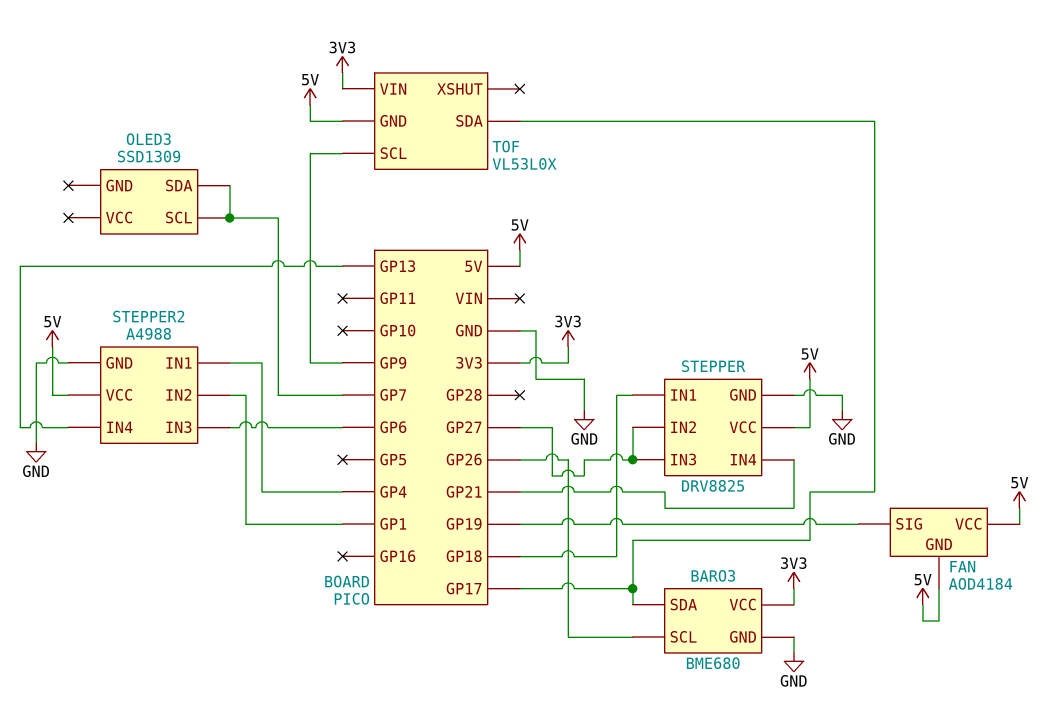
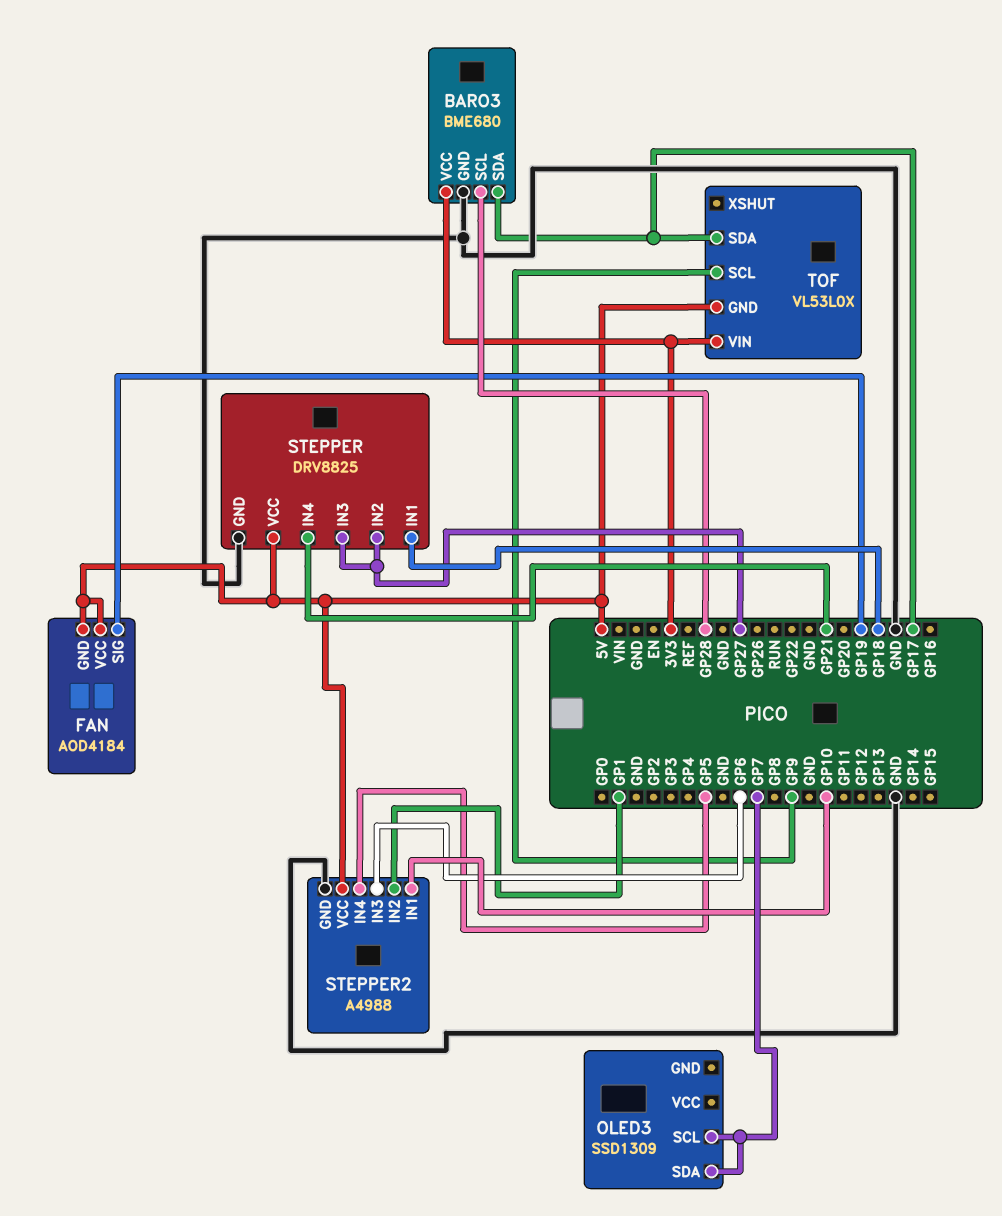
BARO3 pin SCL: GP26 -> GP28
STEPPER2 pin IN1: GP4 -> GP10
STEPPER2 pin IN4: GP13 -> GP5

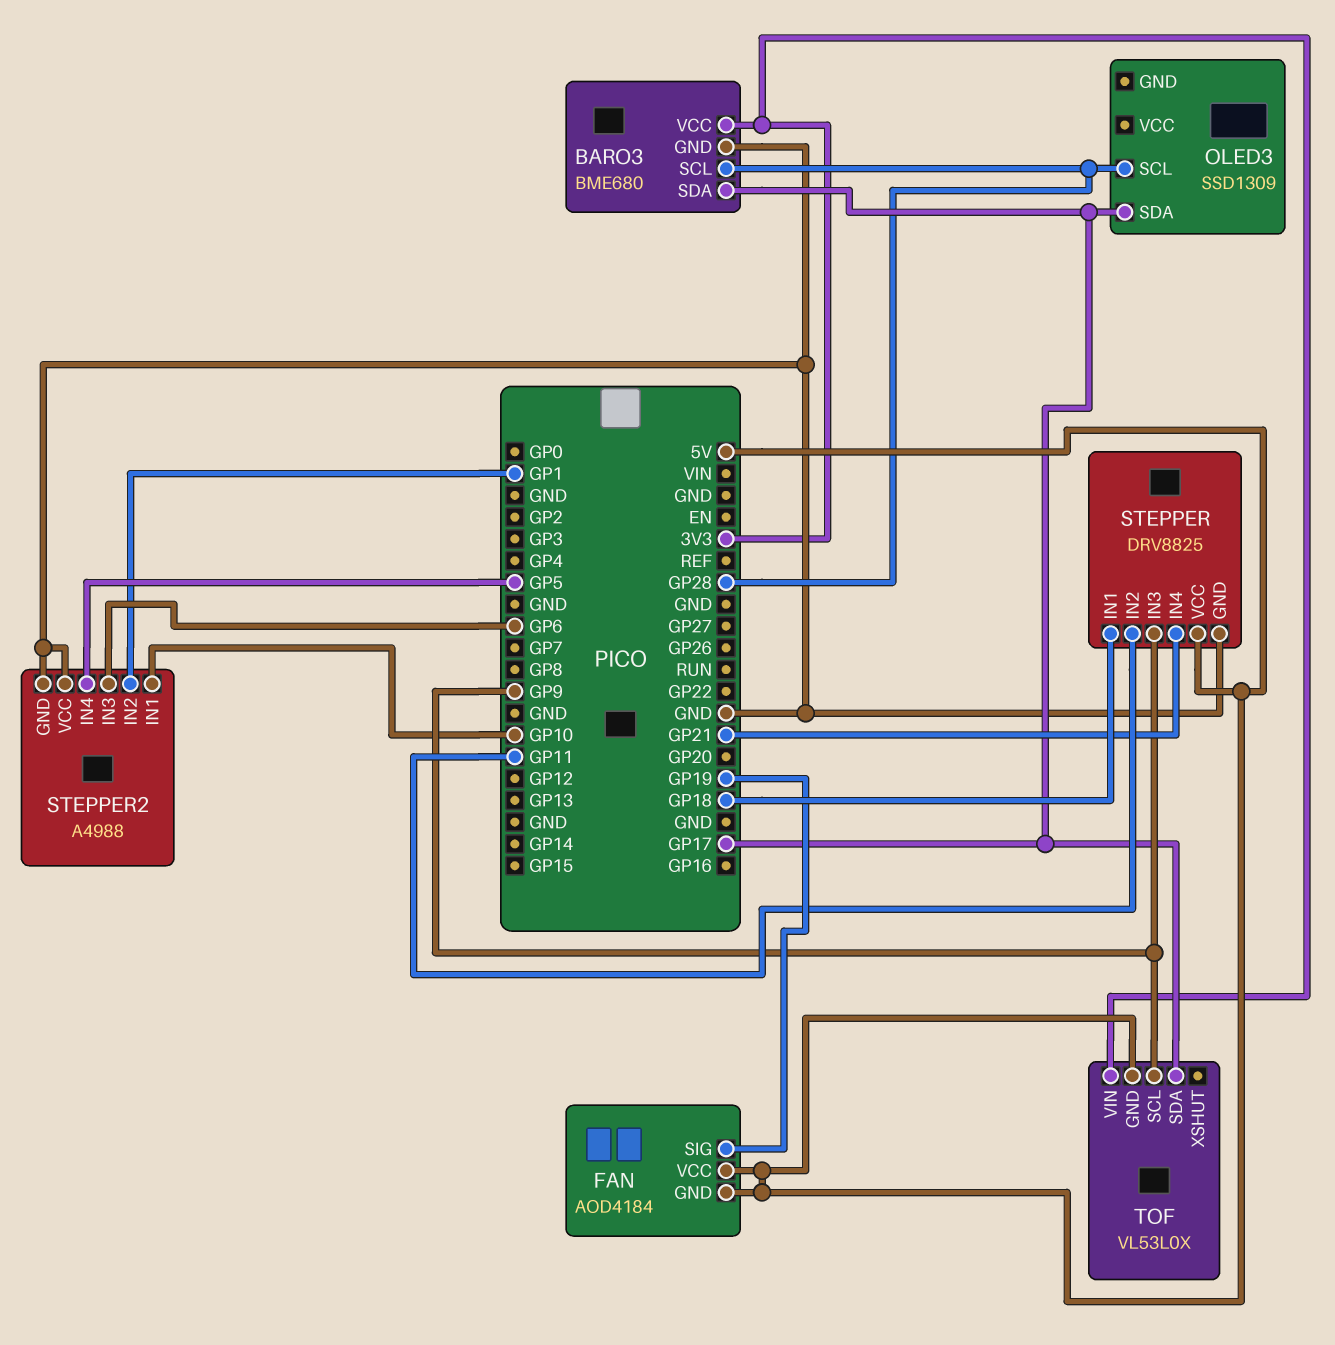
OLED3 pin SCL: GP7 -> GP28
OLED3 pin SDA: GP7 -> GP17
STEPPER pin IN2: GP27 -> GP11
STEPPER pin IN3: GP27 -> GP9
STEPPER2 pin VCC: 5V -> GND

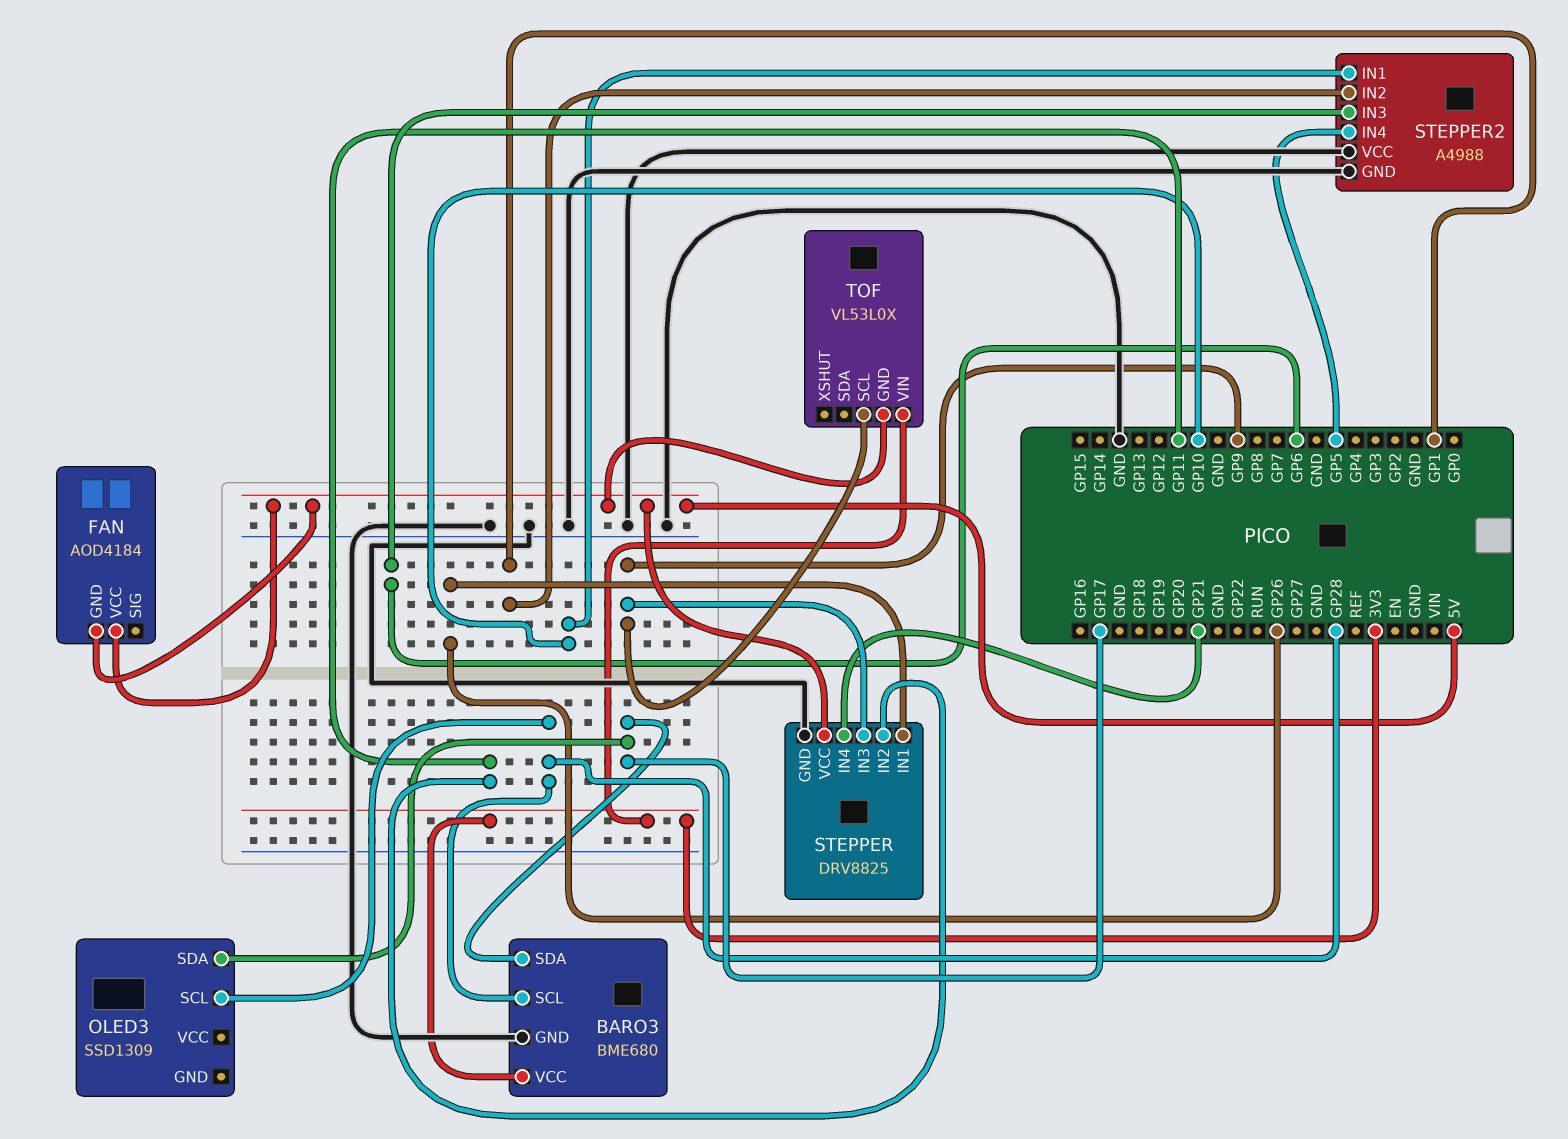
FAN pin SIG: GP19 -> none
STEPPER pin IN1: GP18 -> GP26
TOF pin SDA: GP17 -> none

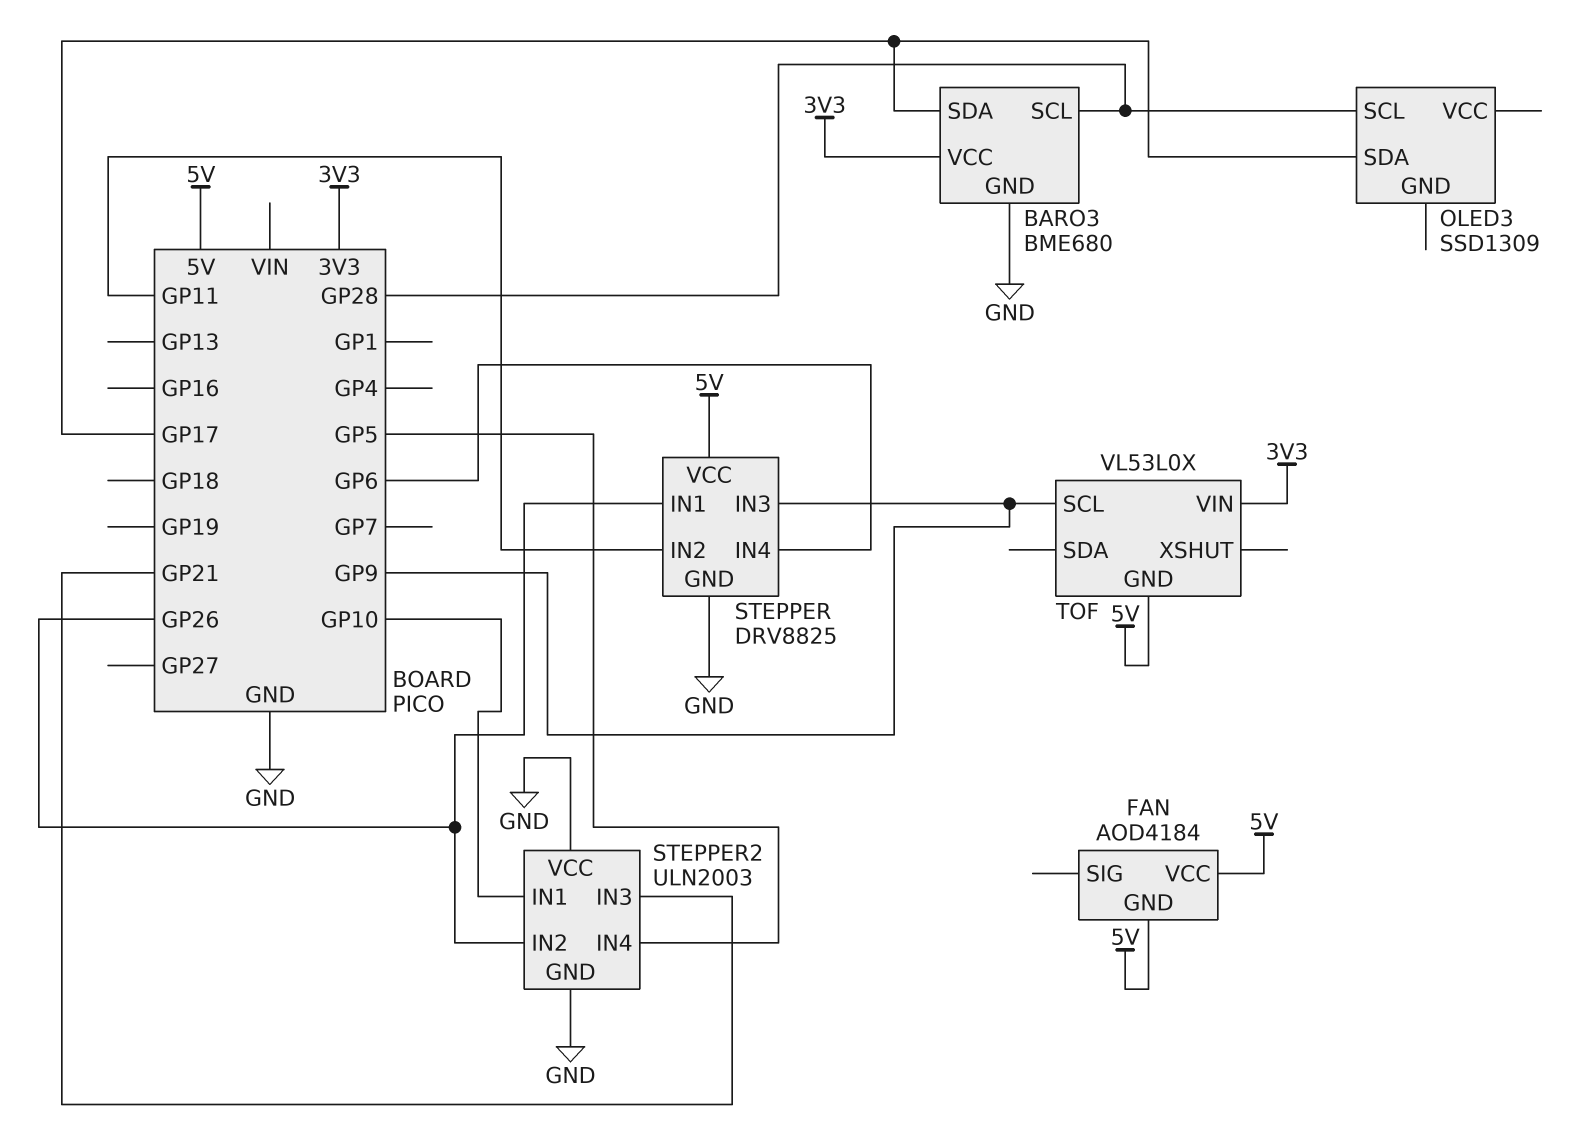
STEPPER pin IN4: GP21 -> GP6
STEPPER2: A4988 -> ULN2003
STEPPER2 pin IN2: GP1 -> GP26
STEPPER2 pin IN3: GP6 -> GP21

